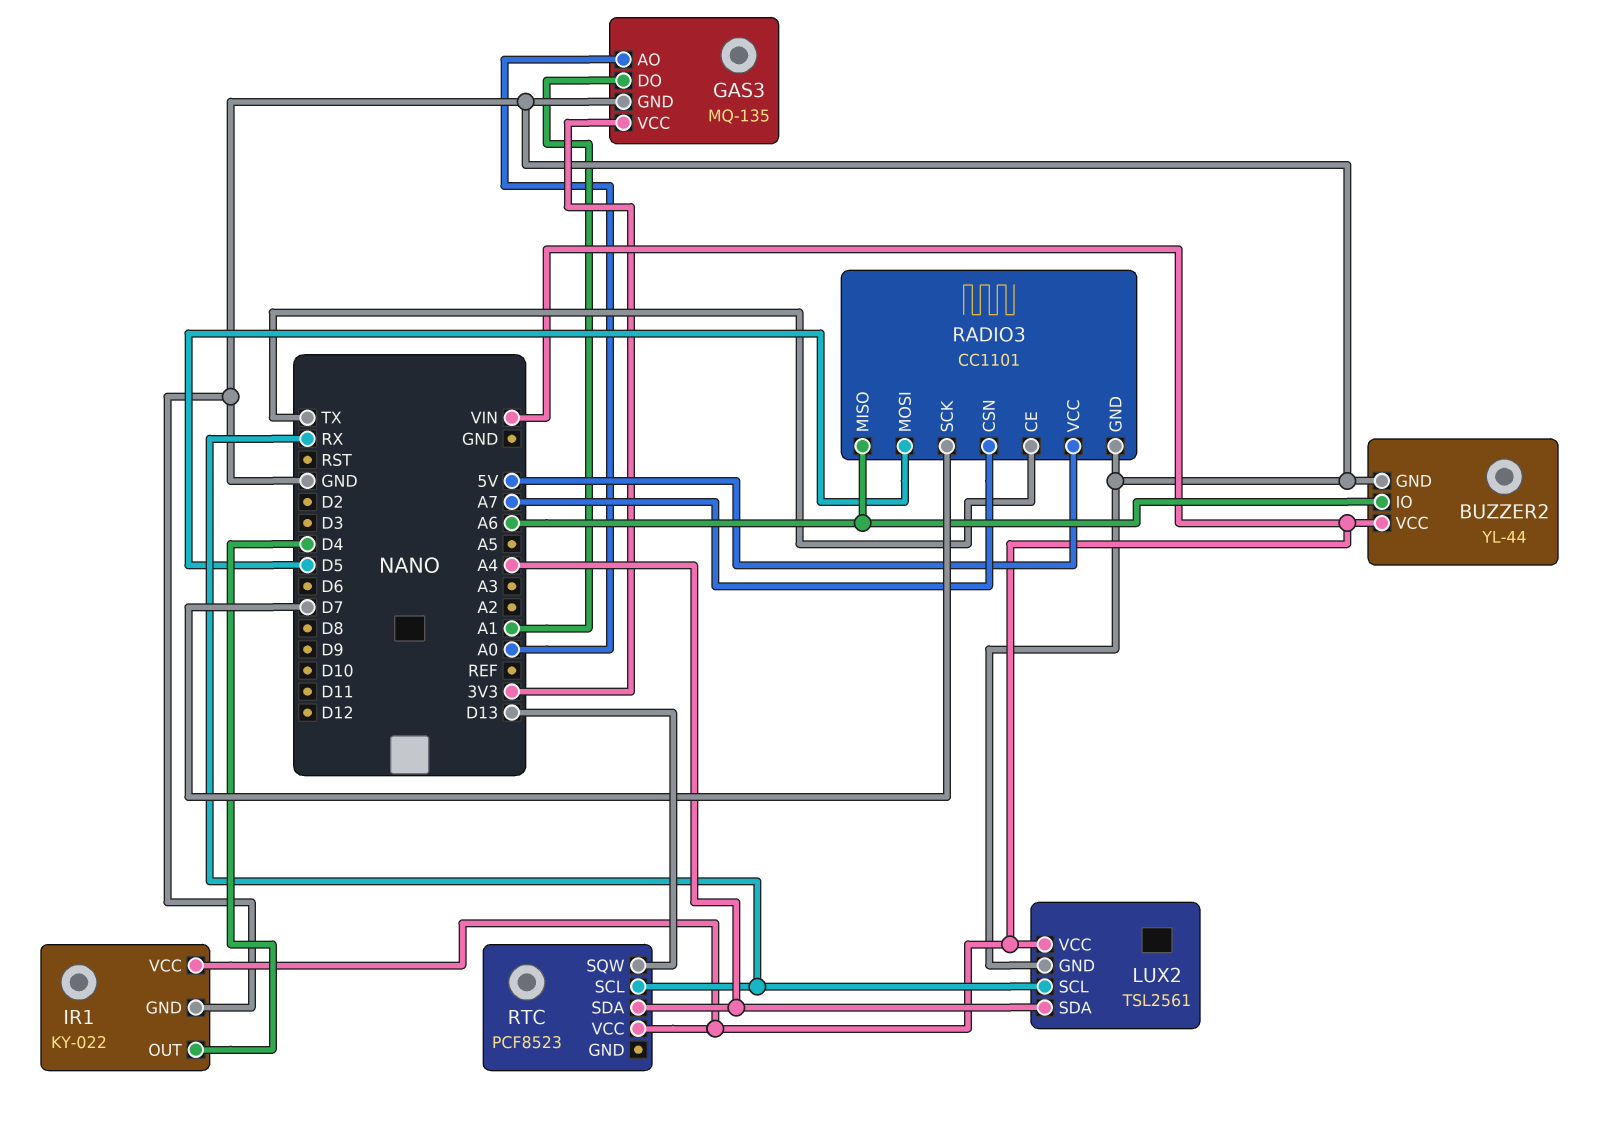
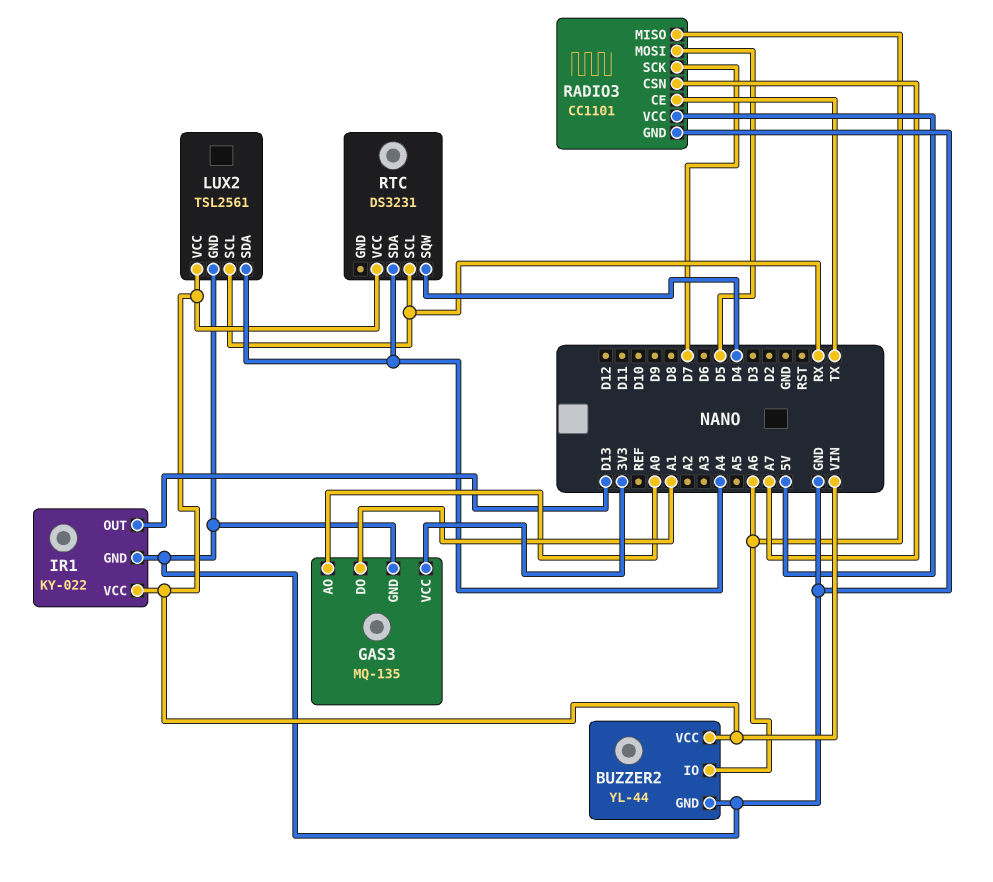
IR1 pin OUT: D4 -> D13
RTC: PCF8523 -> DS3231
RTC pin SQW: D13 -> D4

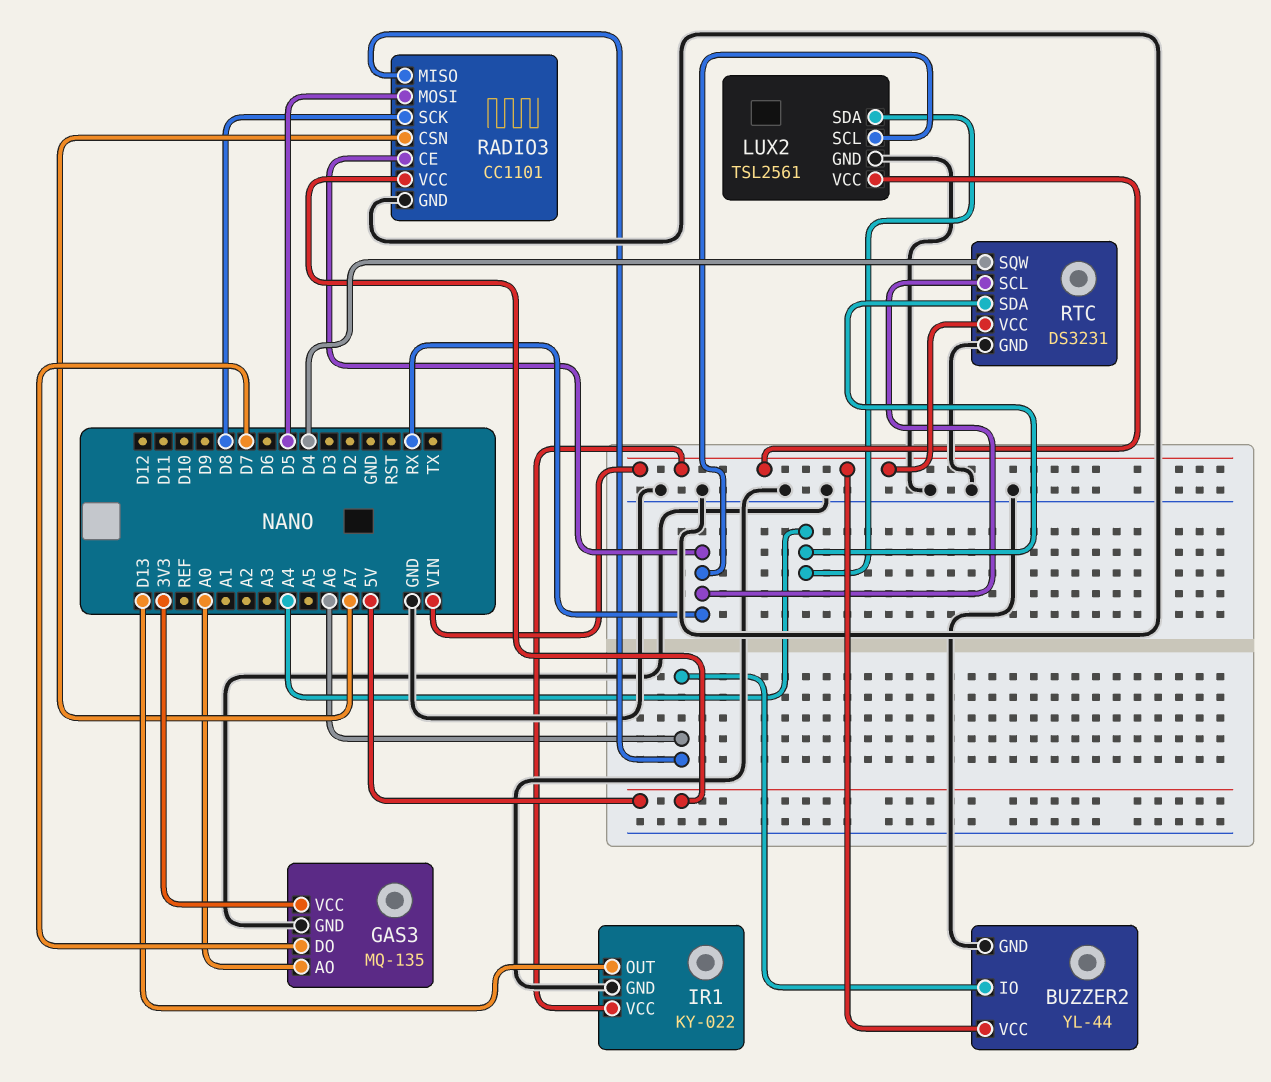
GAS3 pin DO: A1 -> D7
RADIO3 pin CE: TX -> RX
RADIO3 pin SCK: D7 -> D8
RTC pin GND: none -> GND

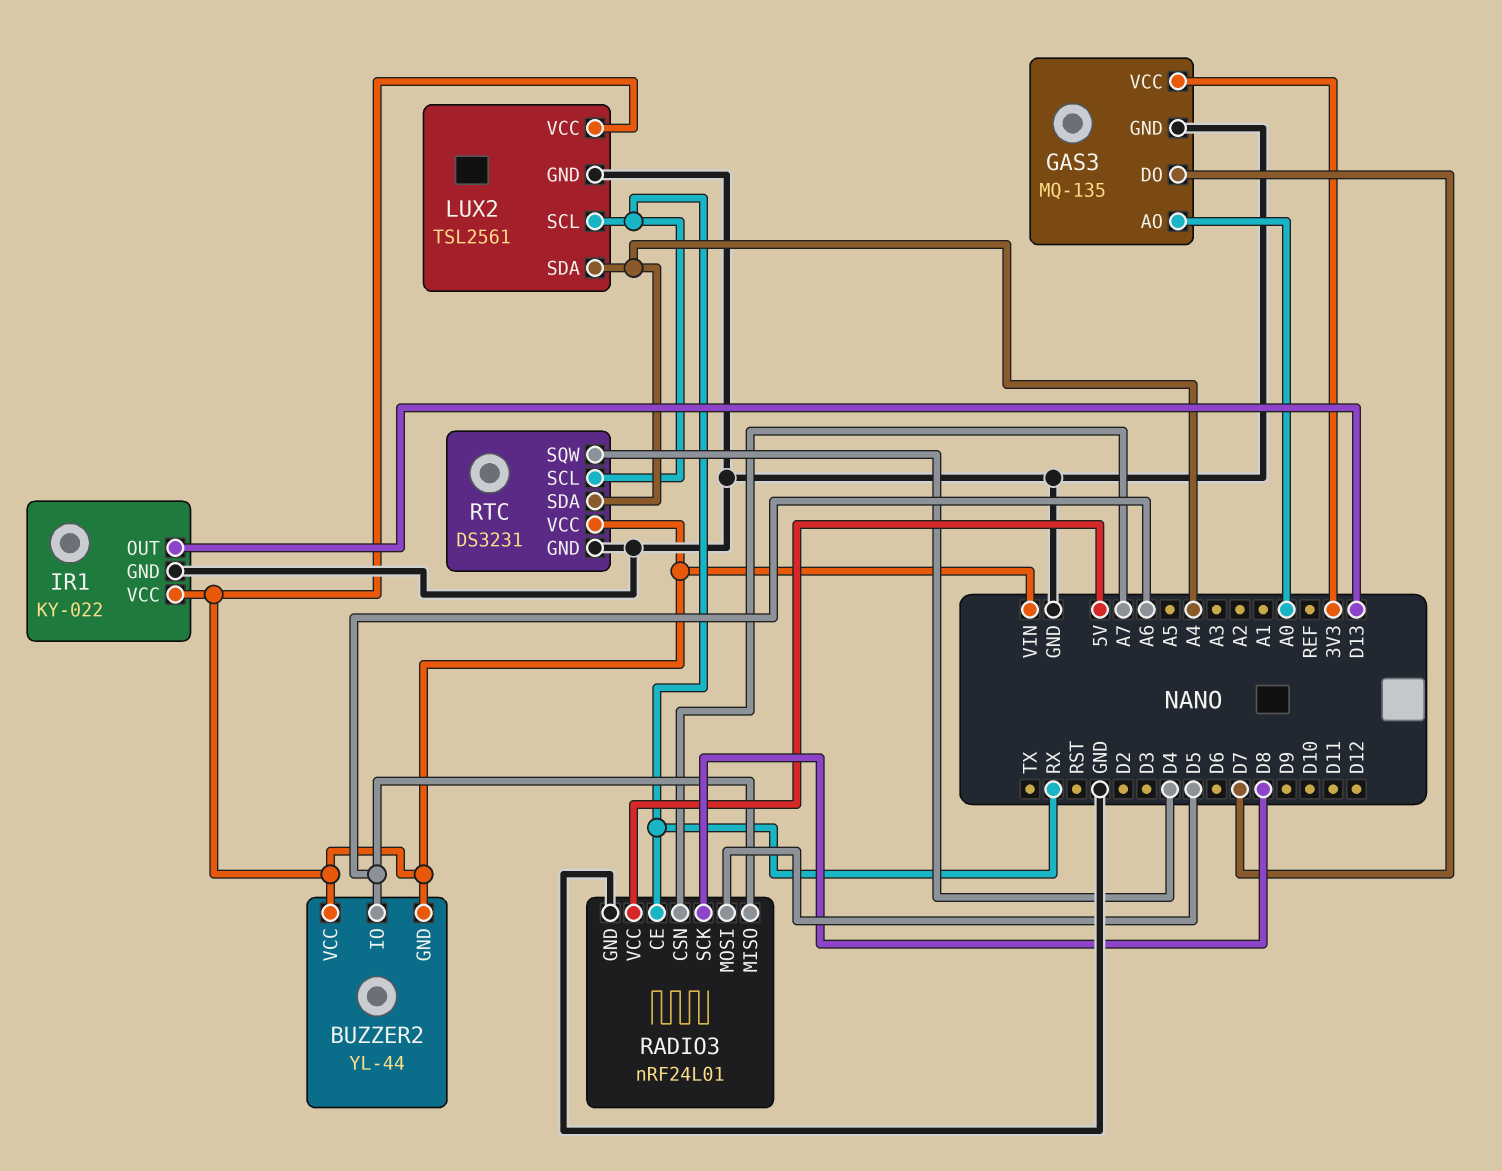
BUZZER2 pin GND: GND -> VIN
RADIO3: CC1101 -> nRF24L01

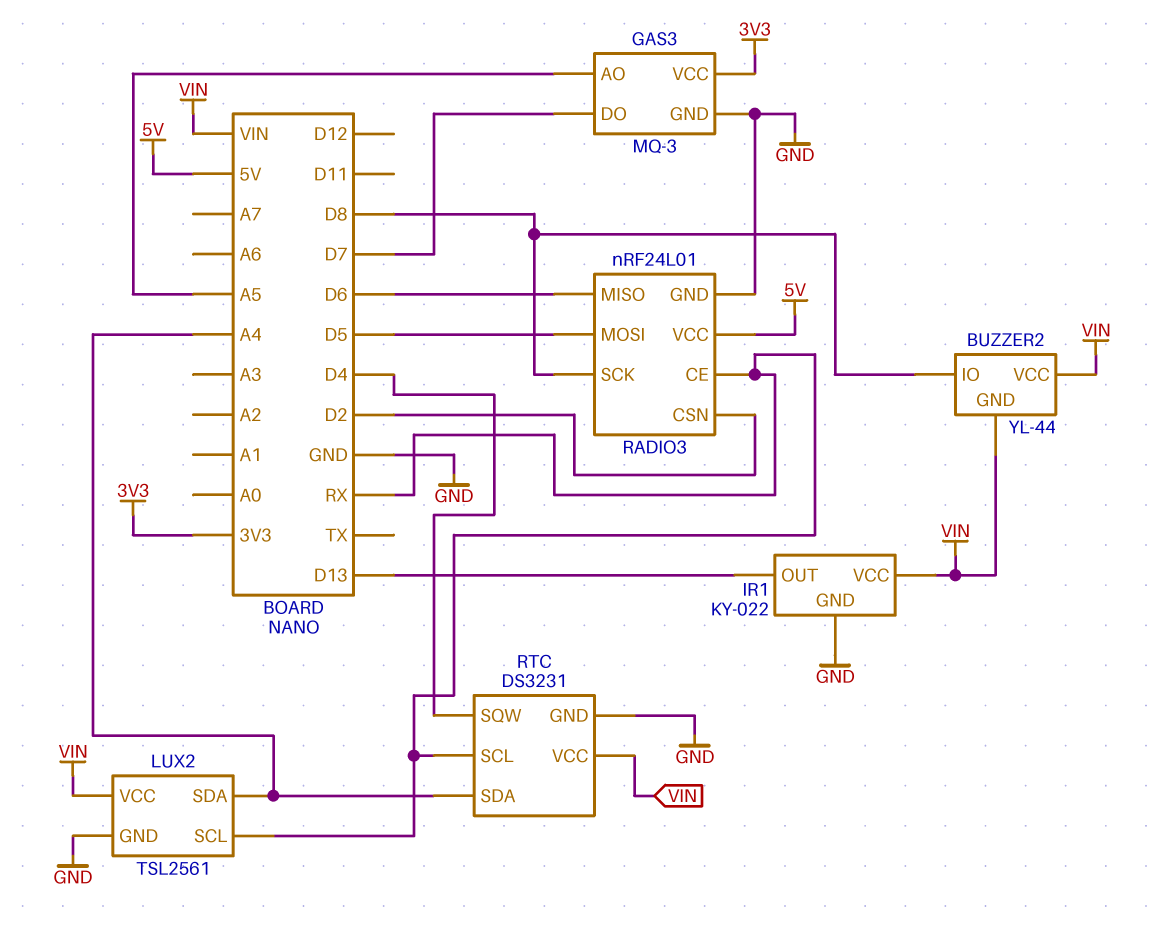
BUZZER2 pin IO: A6 -> D8
GAS3: MQ-135 -> MQ-3
GAS3 pin AO: A0 -> A5
RADIO3 pin CSN: A7 -> D2
RADIO3 pin MISO: A6 -> D6

